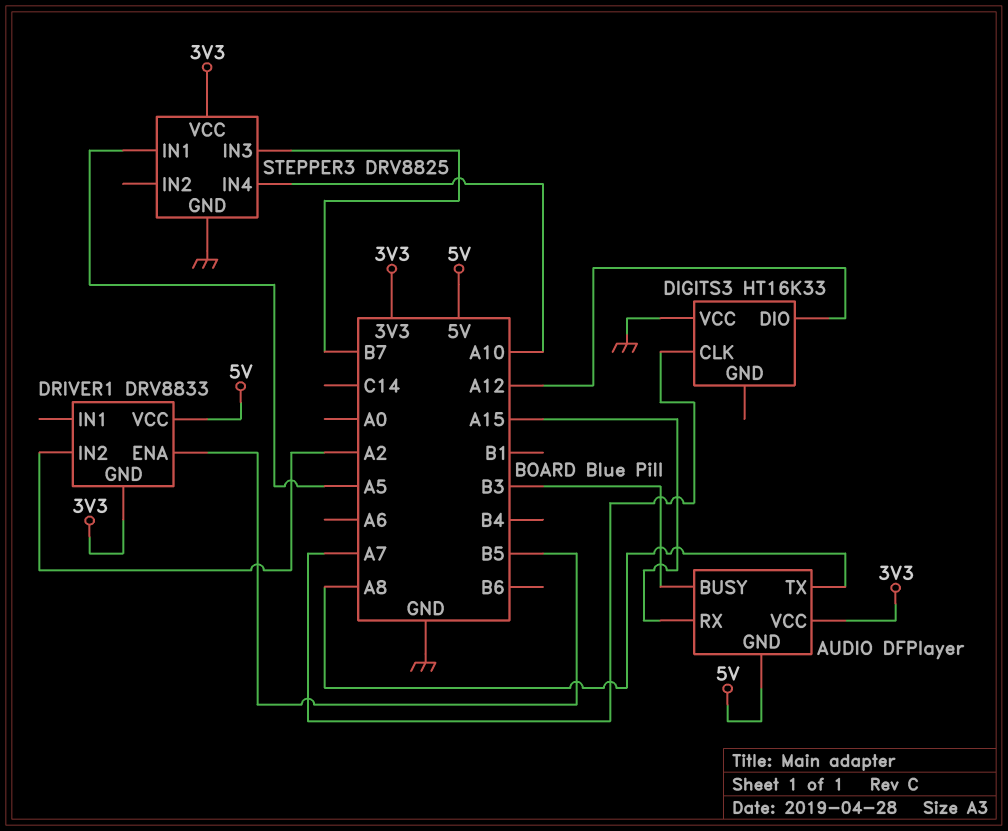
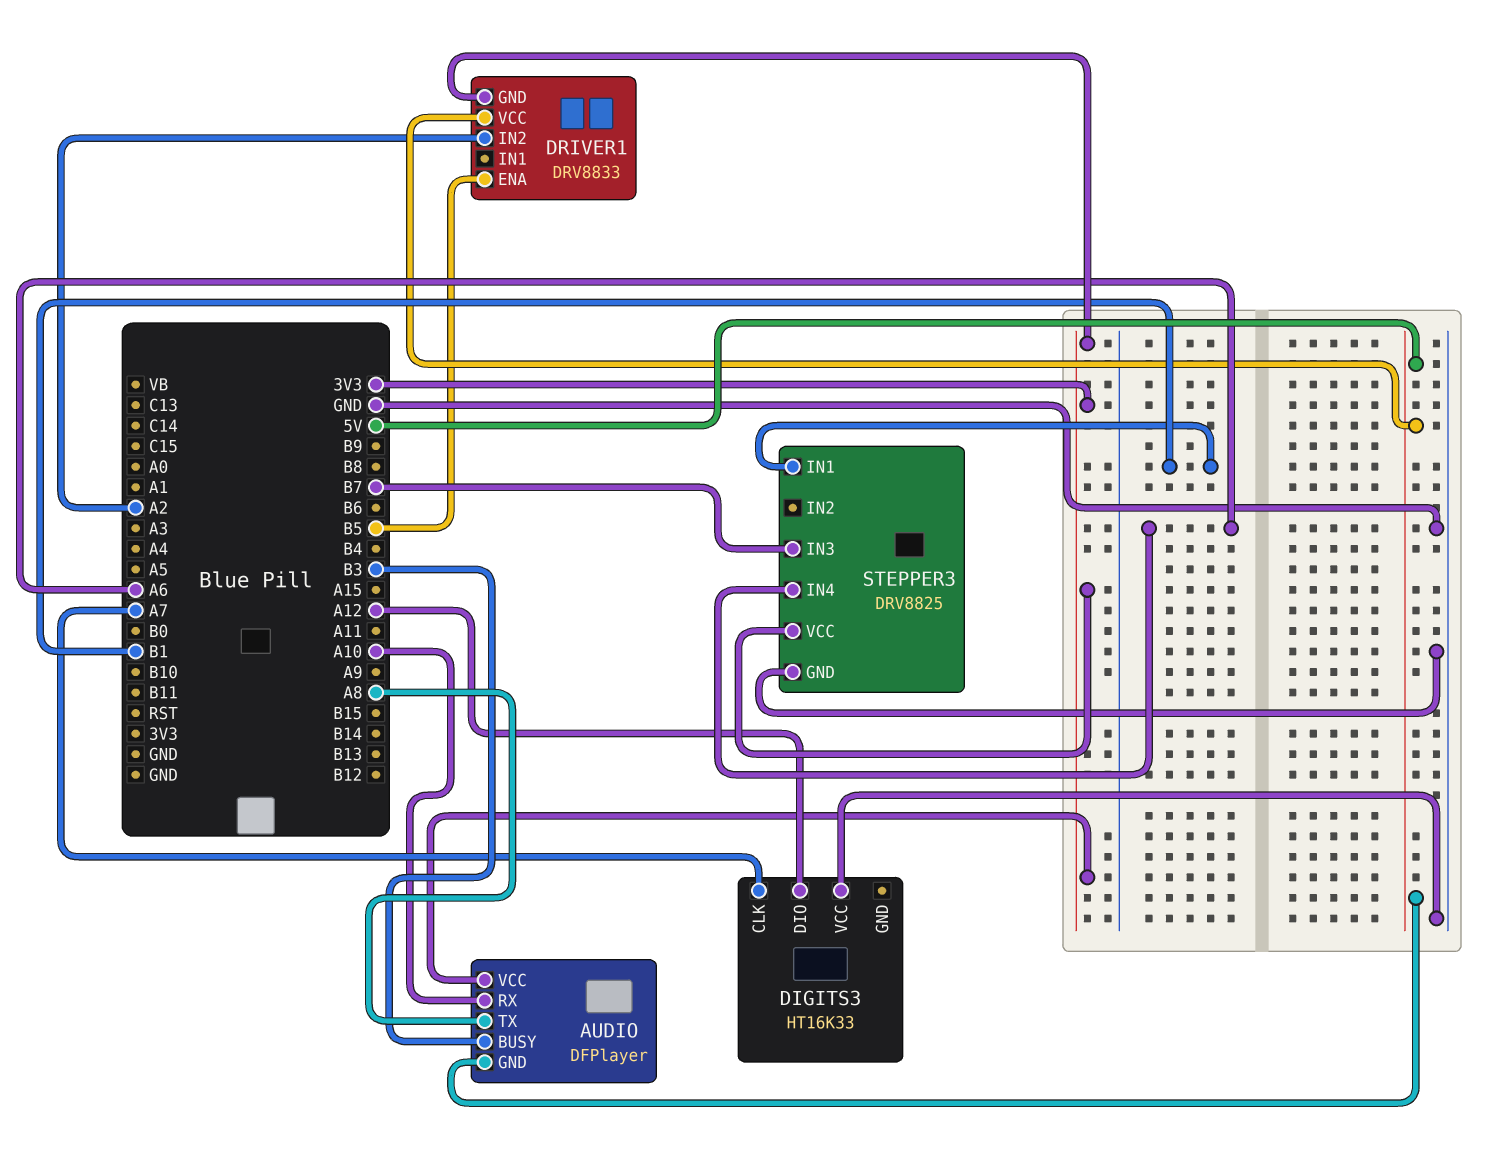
AUDIO pin RX: A15 -> A10
STEPPER3 pin IN1: A5 -> B1
STEPPER3 pin IN4: A10 -> A6

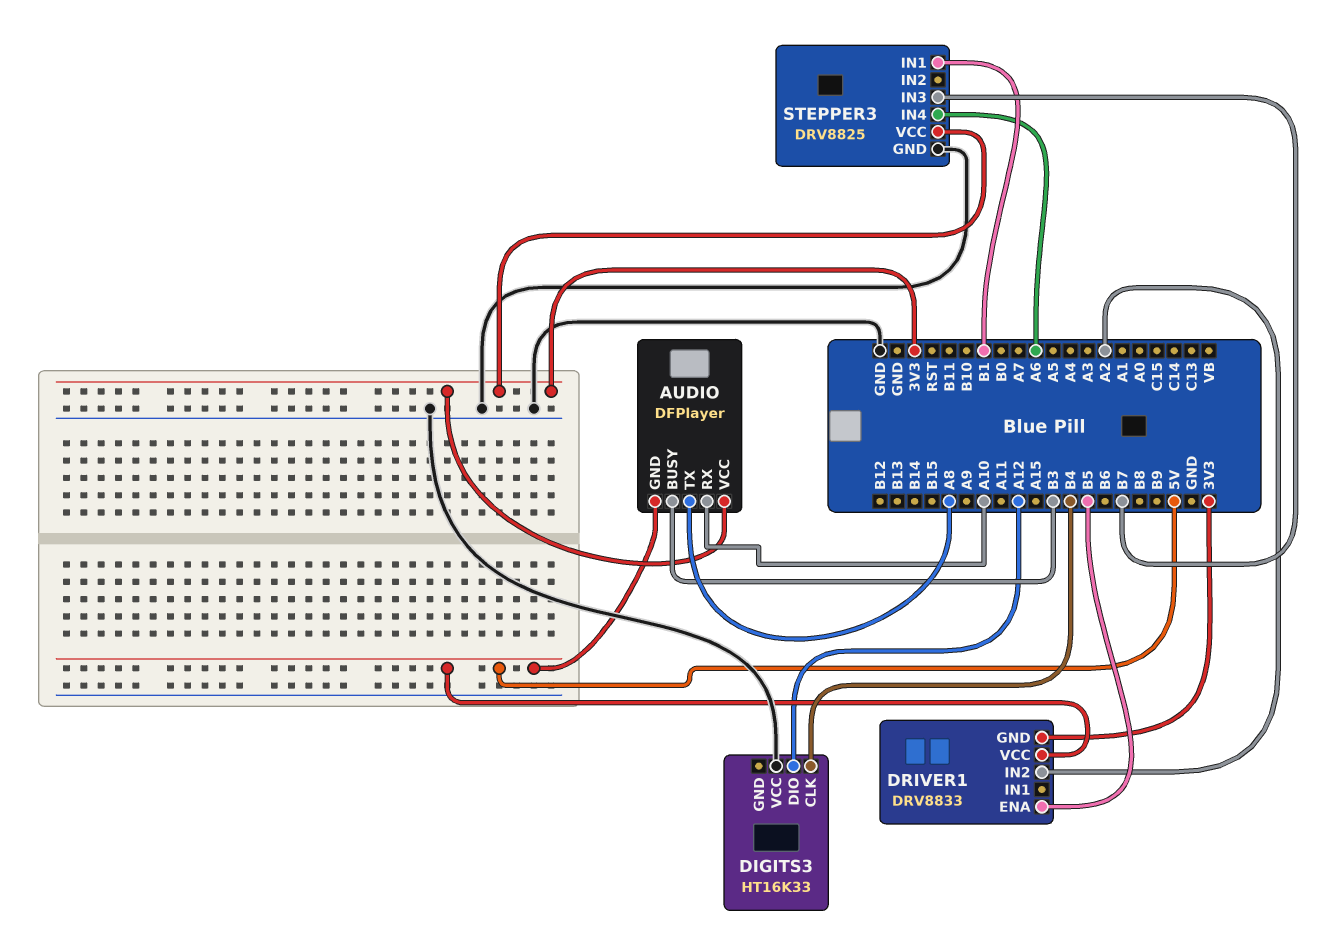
DIGITS3 pin CLK: A7 -> B4

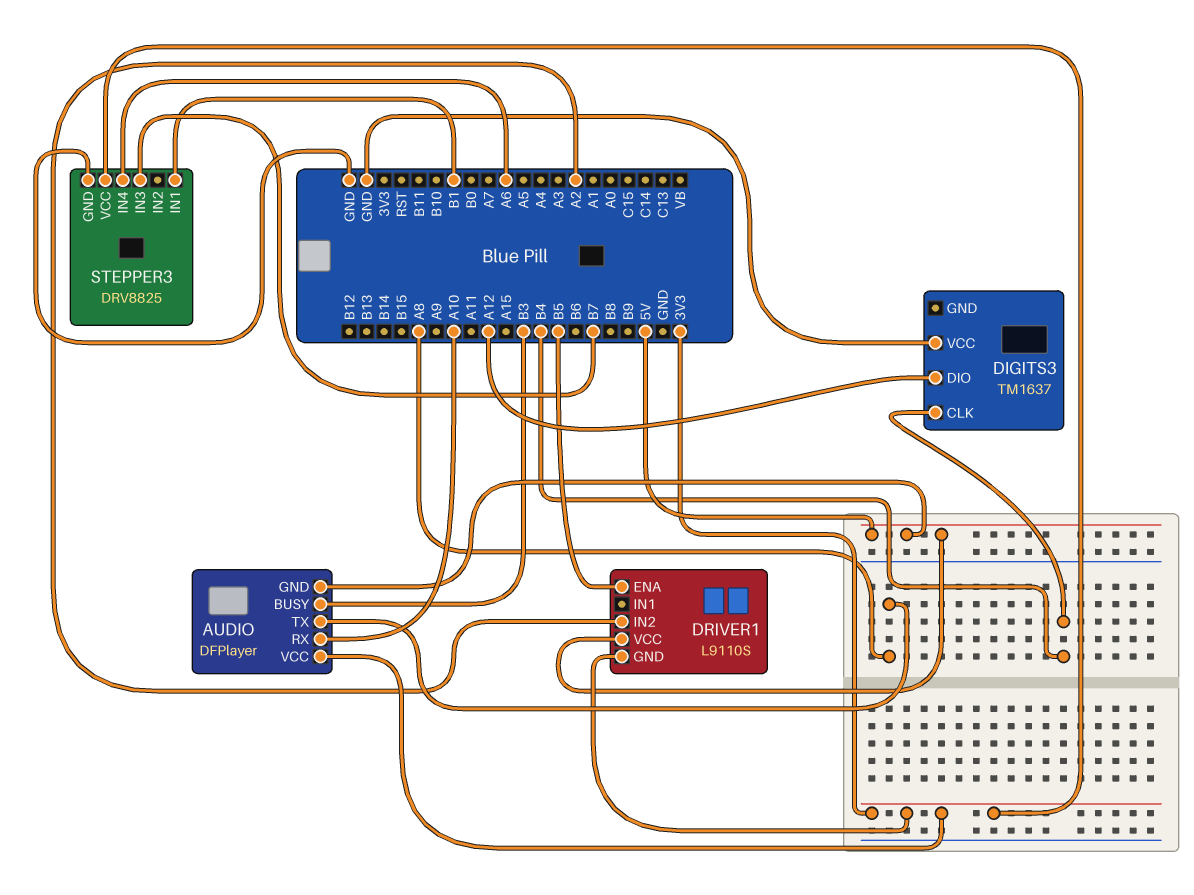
DIGITS3: HT16K33 -> TM1637
DRIVER1: DRV8833 -> L9110S

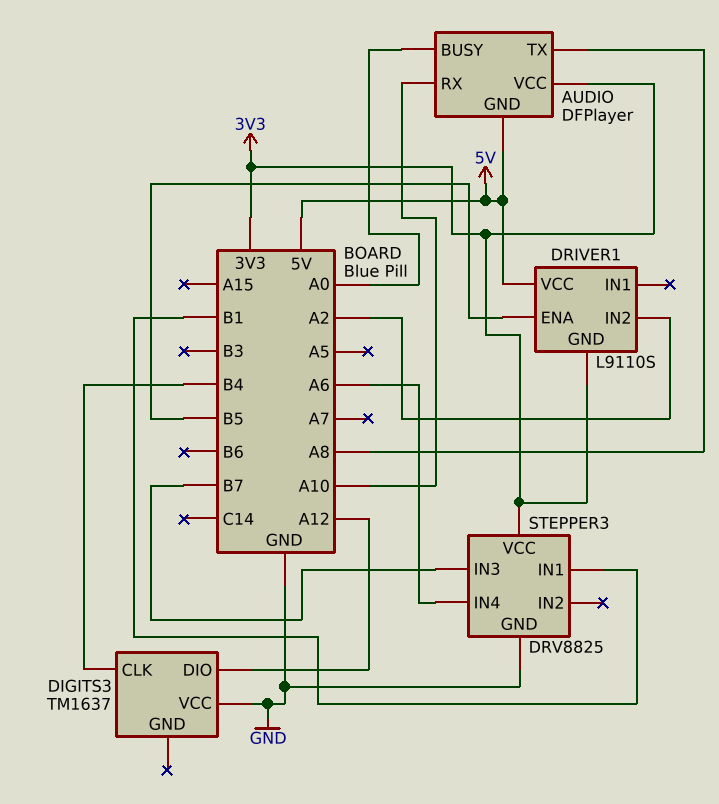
AUDIO pin BUSY: B3 -> A0

